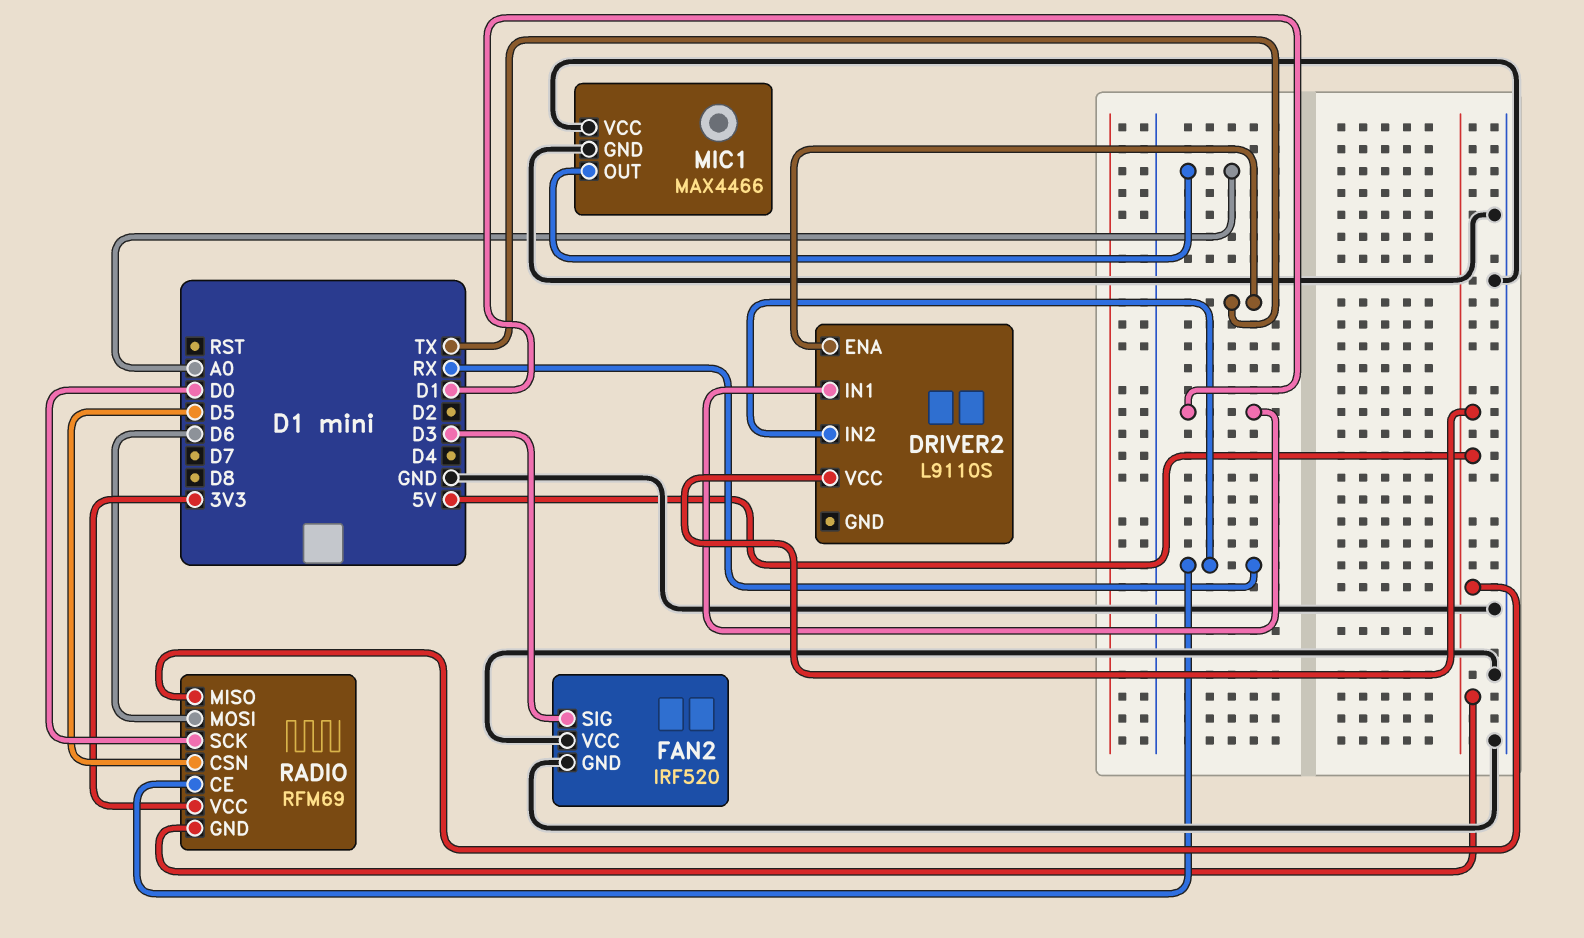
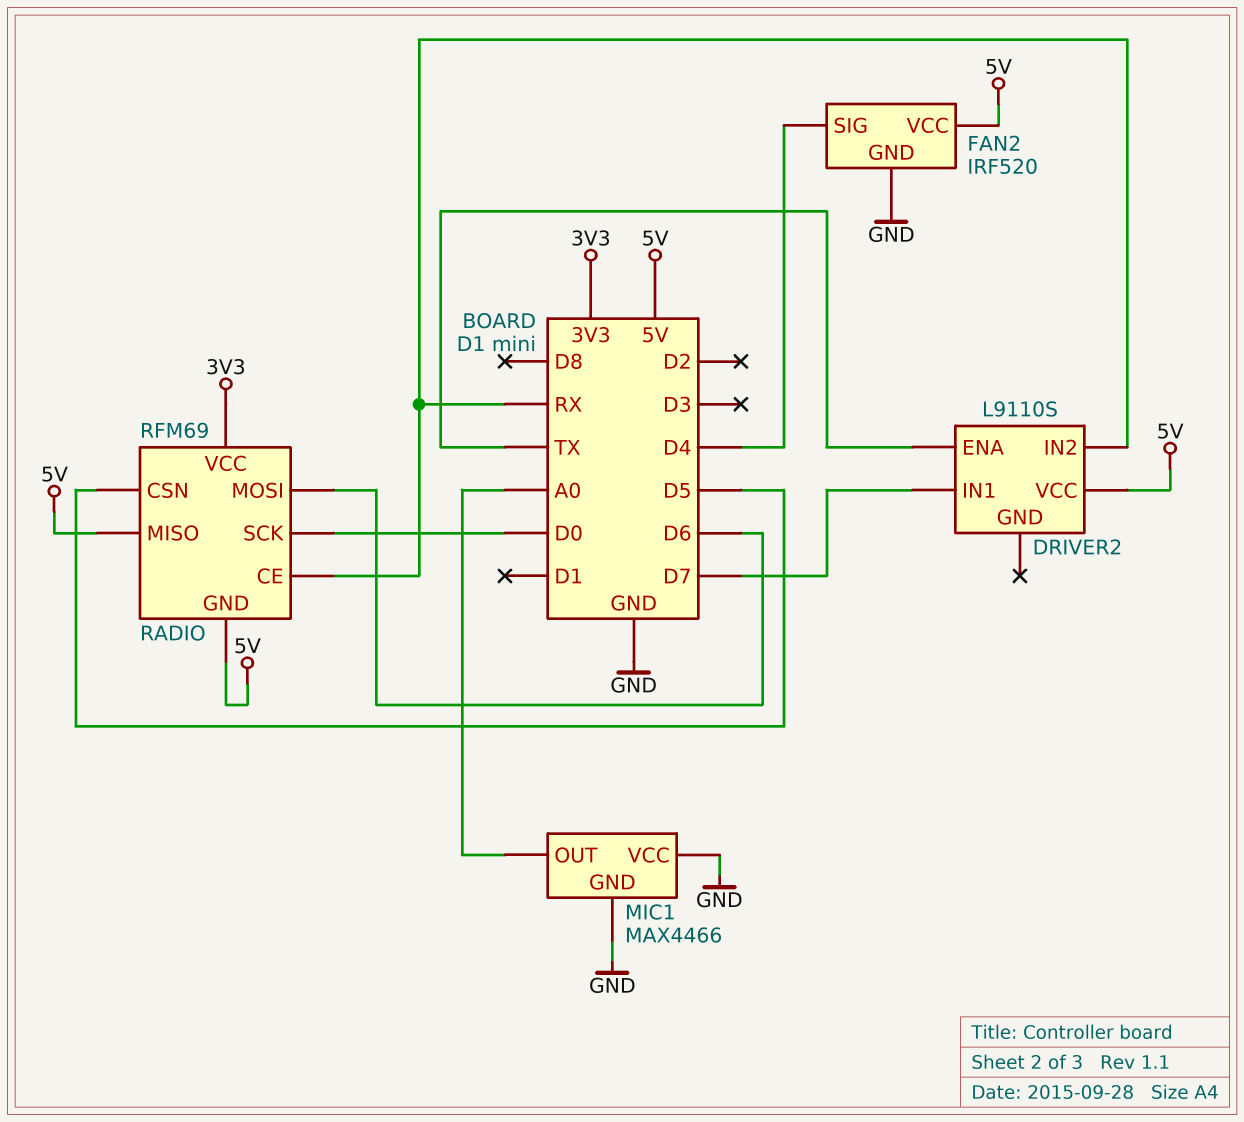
DRIVER2 pin IN1: D1 -> D7
FAN2 pin SIG: D3 -> D4
FAN2 pin VCC: GND -> 5V

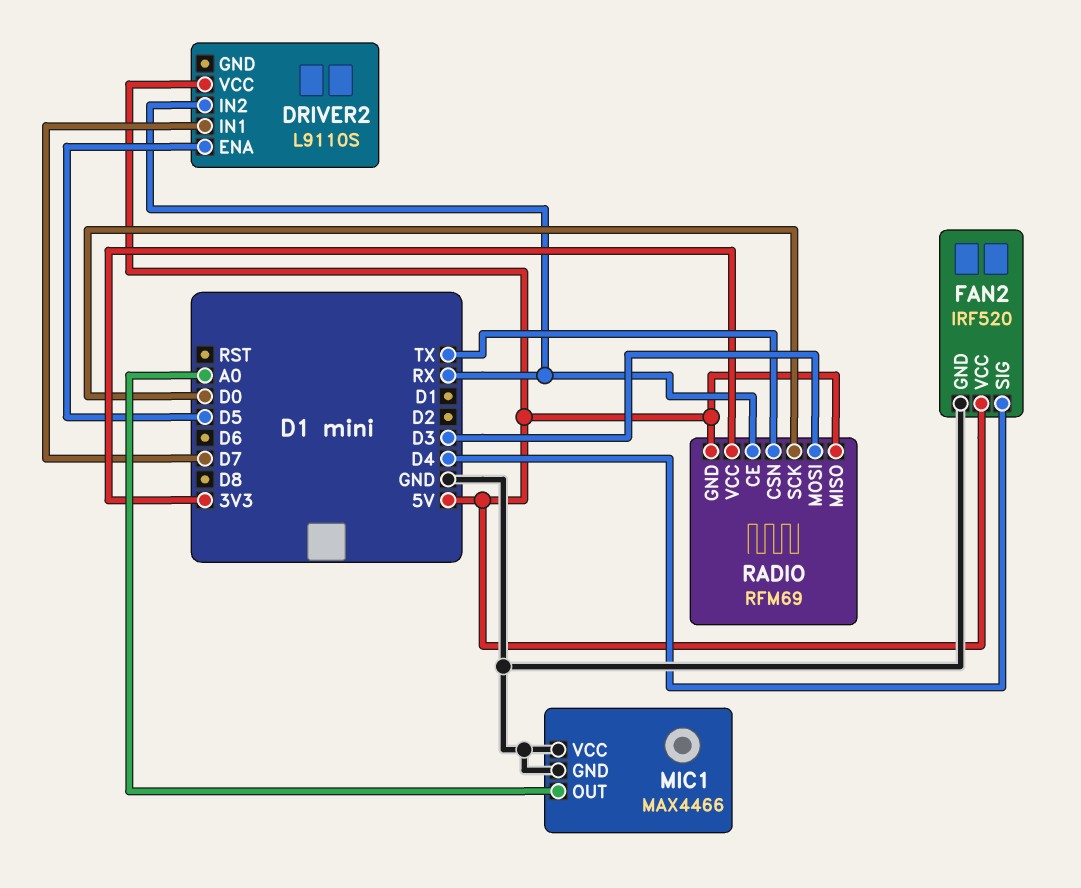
DRIVER2 pin ENA: TX -> D5
RADIO pin CSN: D5 -> TX
RADIO pin MOSI: D6 -> D3

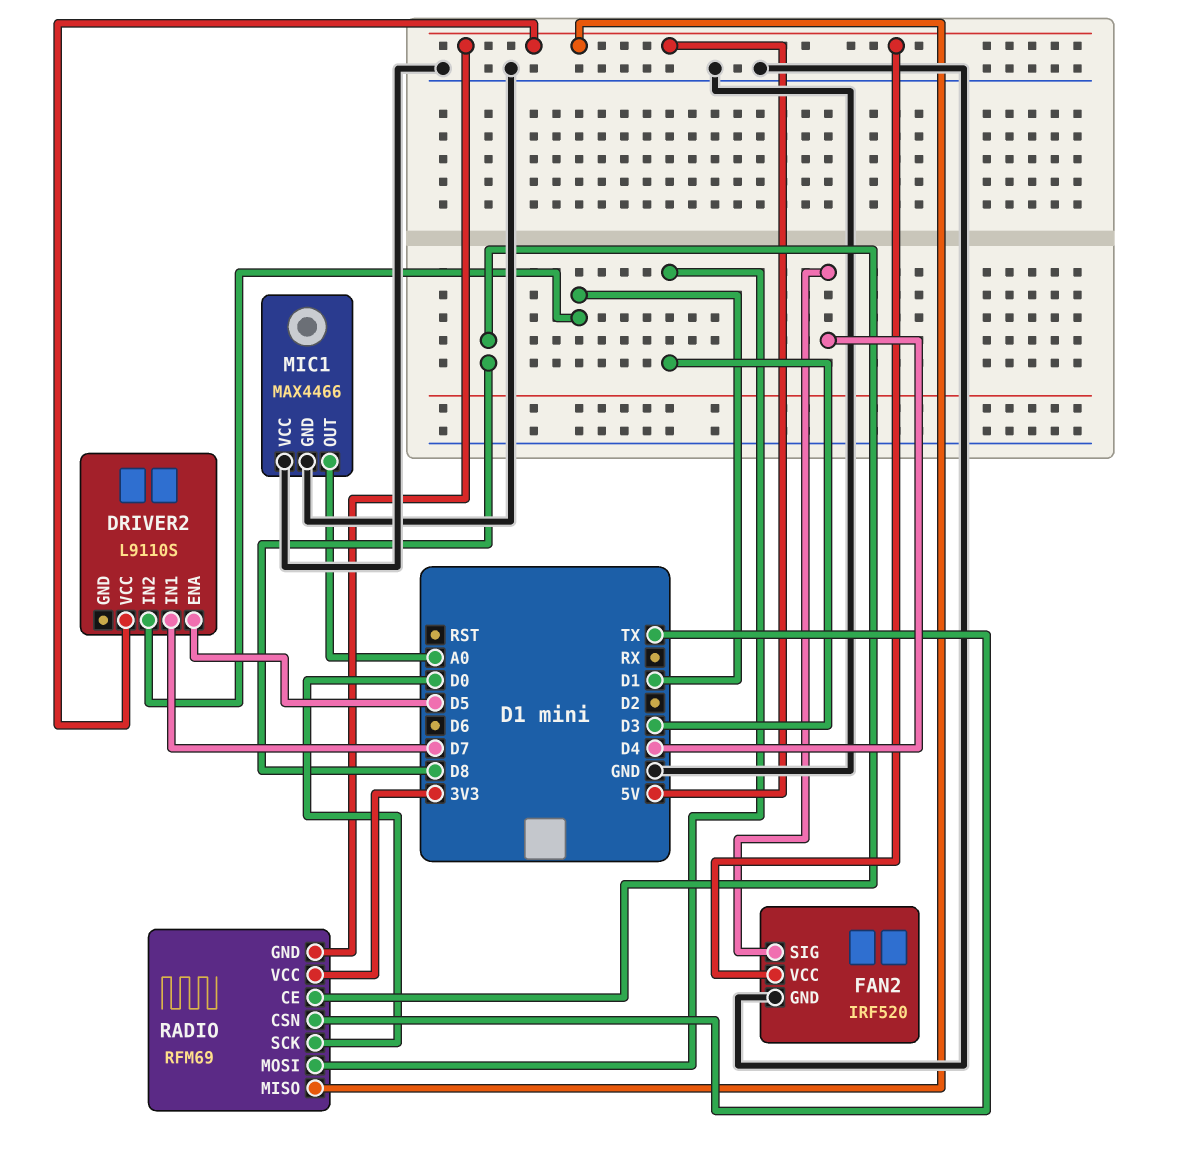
DRIVER2 pin IN2: RX -> D1
RADIO pin CE: RX -> D8

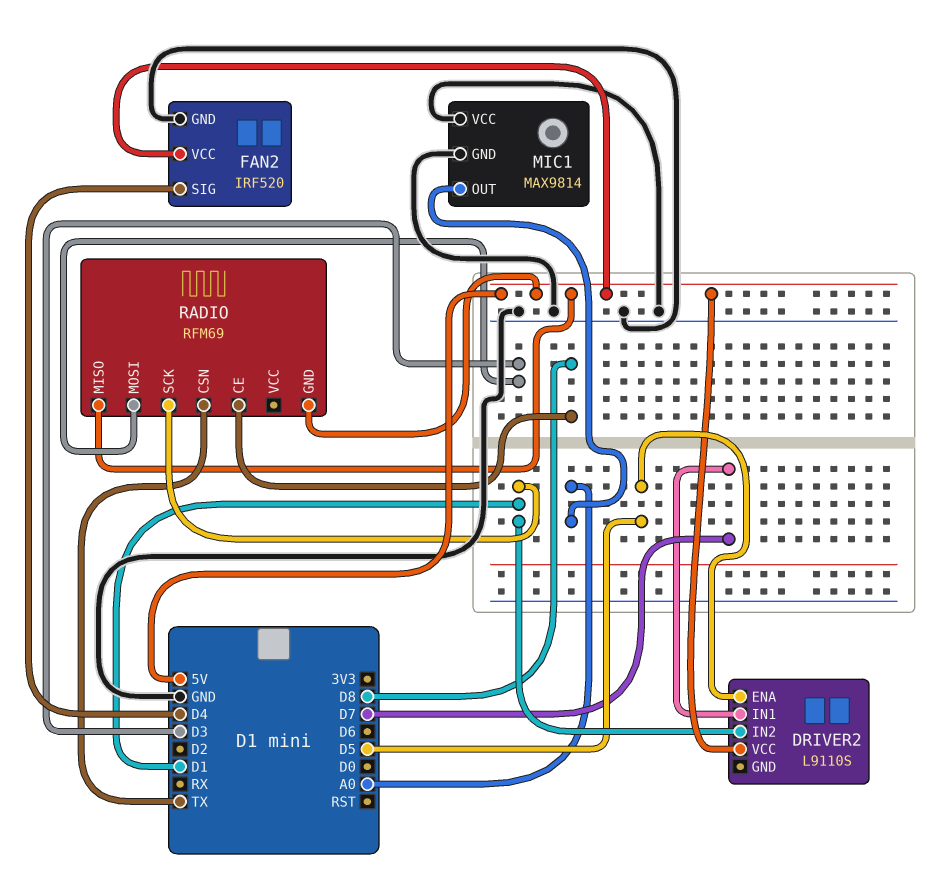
MIC1: MAX4466 -> MAX9814
RADIO pin SCK: D0 -> D1
RADIO pin VCC: 3V3 -> none

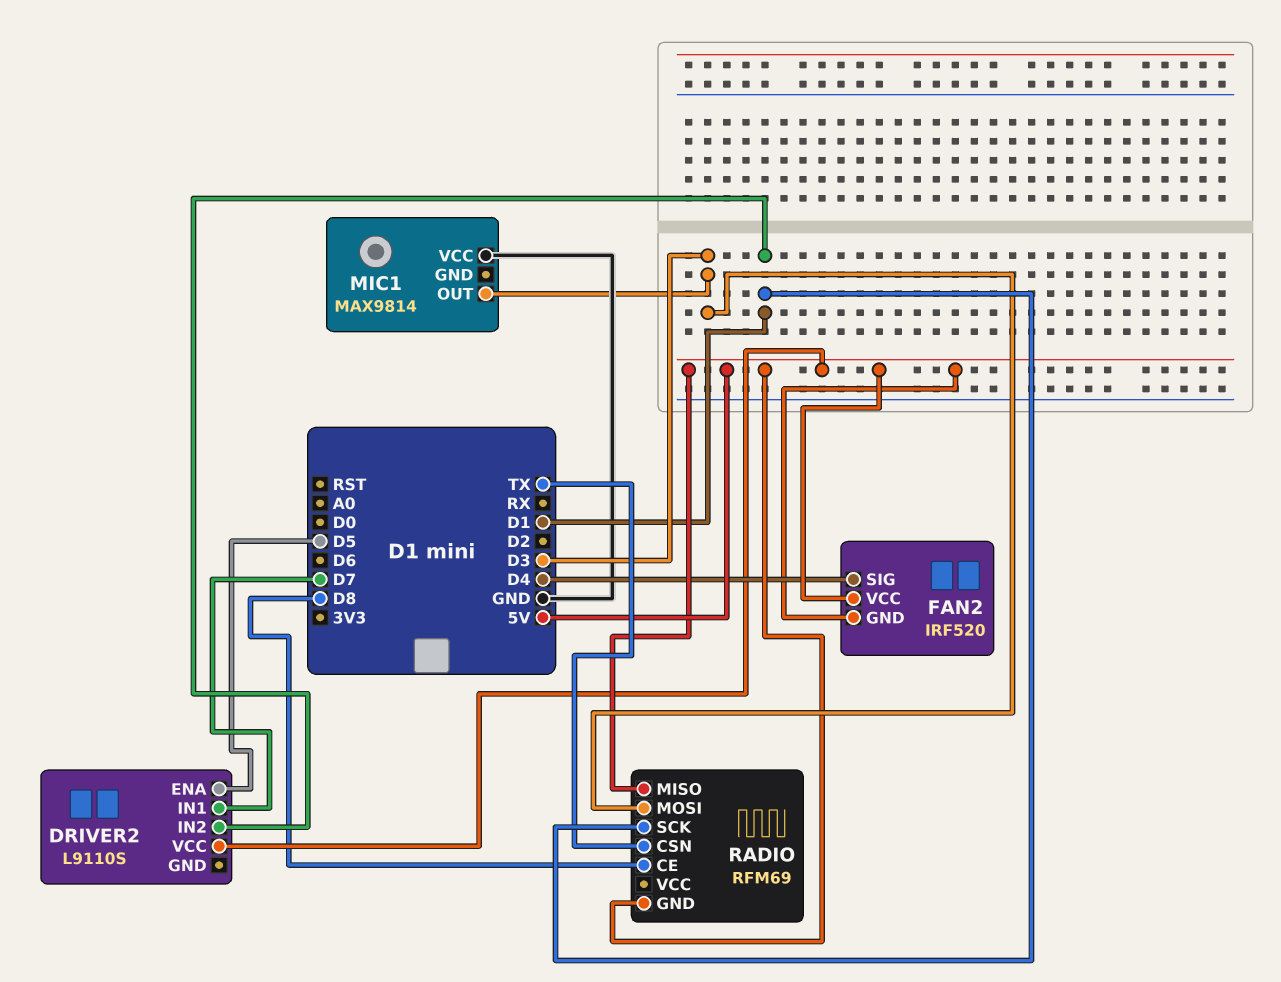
FAN2 pin GND: GND -> 5V
MIC1 pin GND: GND -> none
MIC1 pin OUT: A0 -> D3

